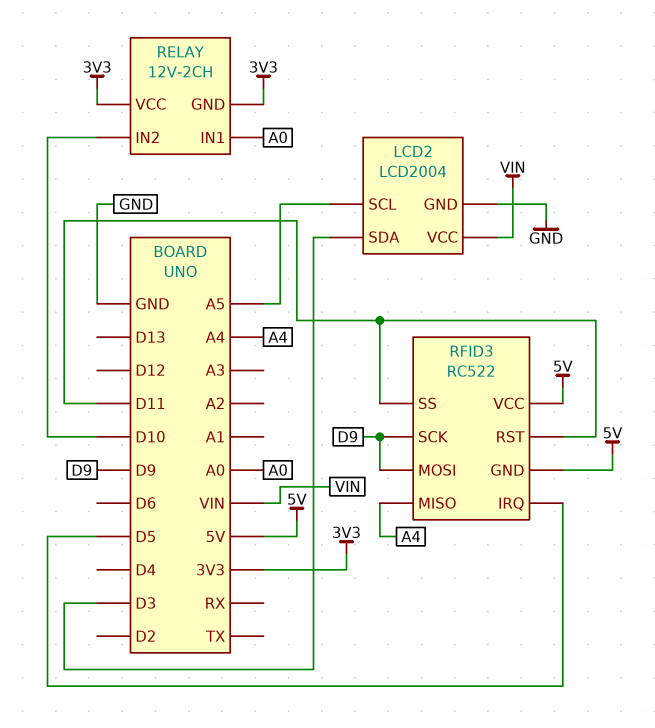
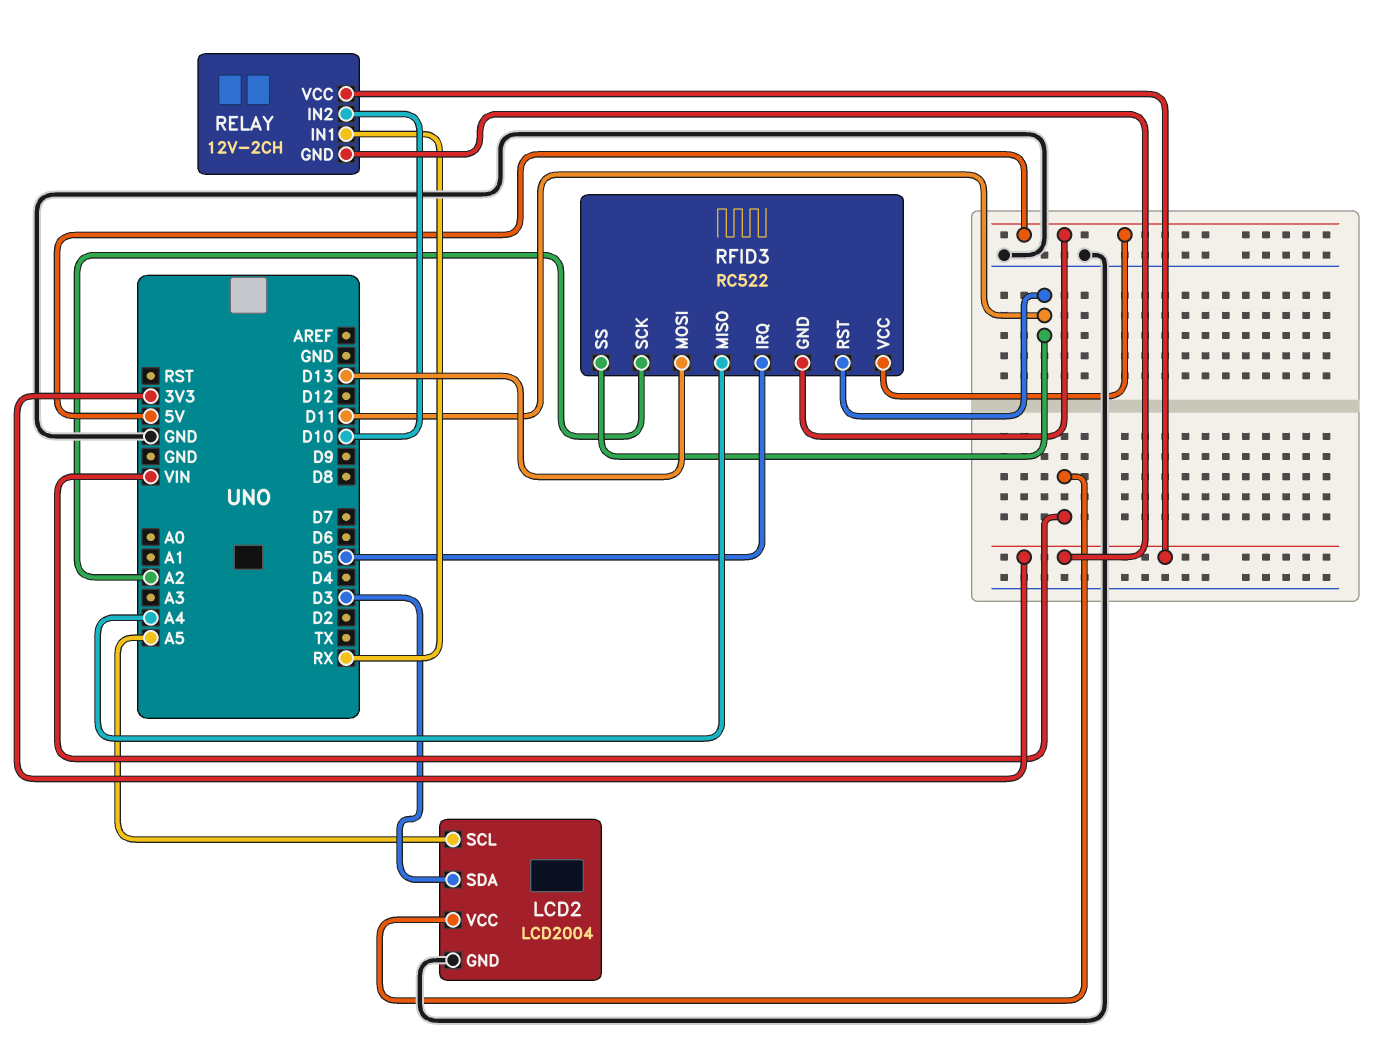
RELAY pin IN1: A0 -> RX
RFID3 pin MOSI: D9 -> D13
RFID3 pin SCK: D9 -> A2

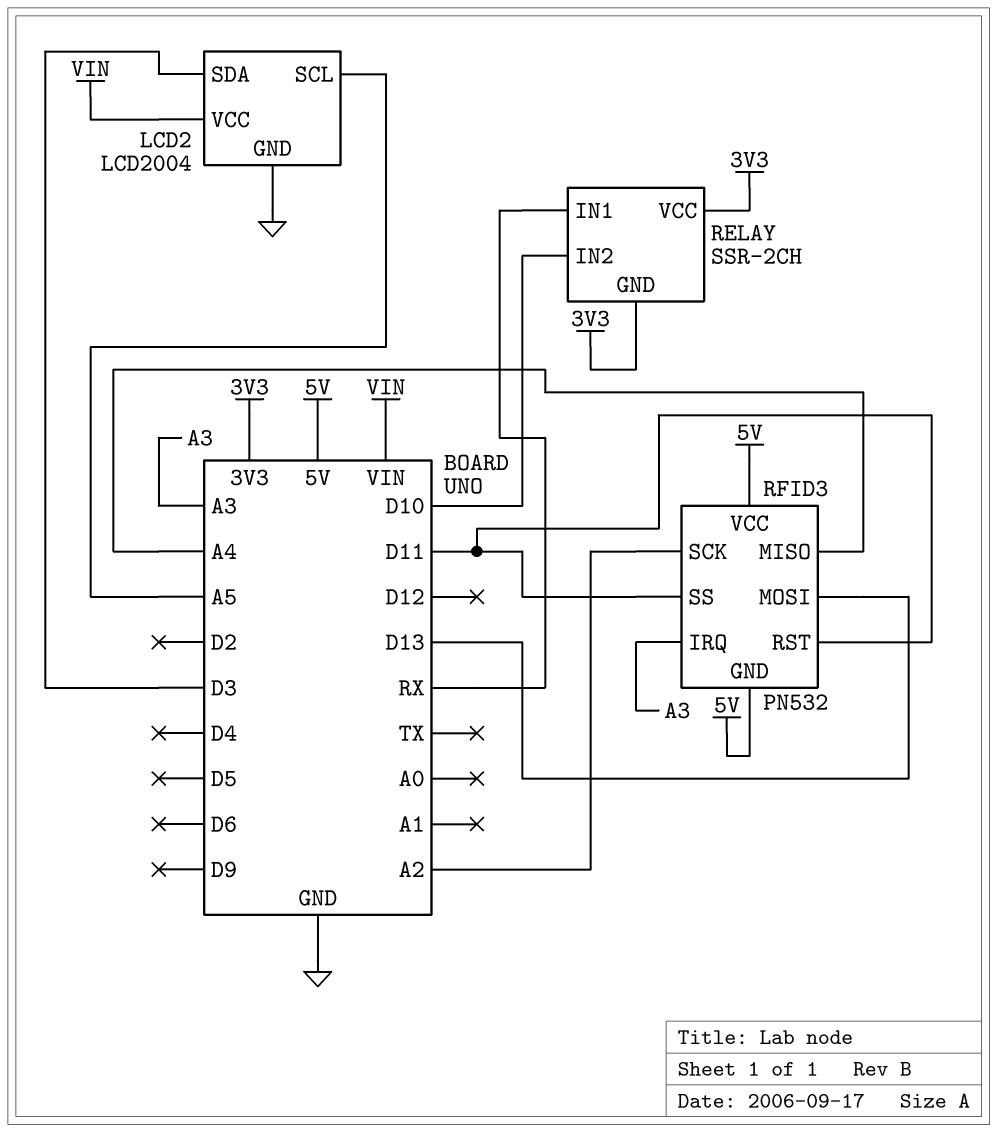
RELAY: 12V-2CH -> SSR-2CH
RFID3: RC522 -> PN532
RFID3 pin IRQ: D5 -> A3

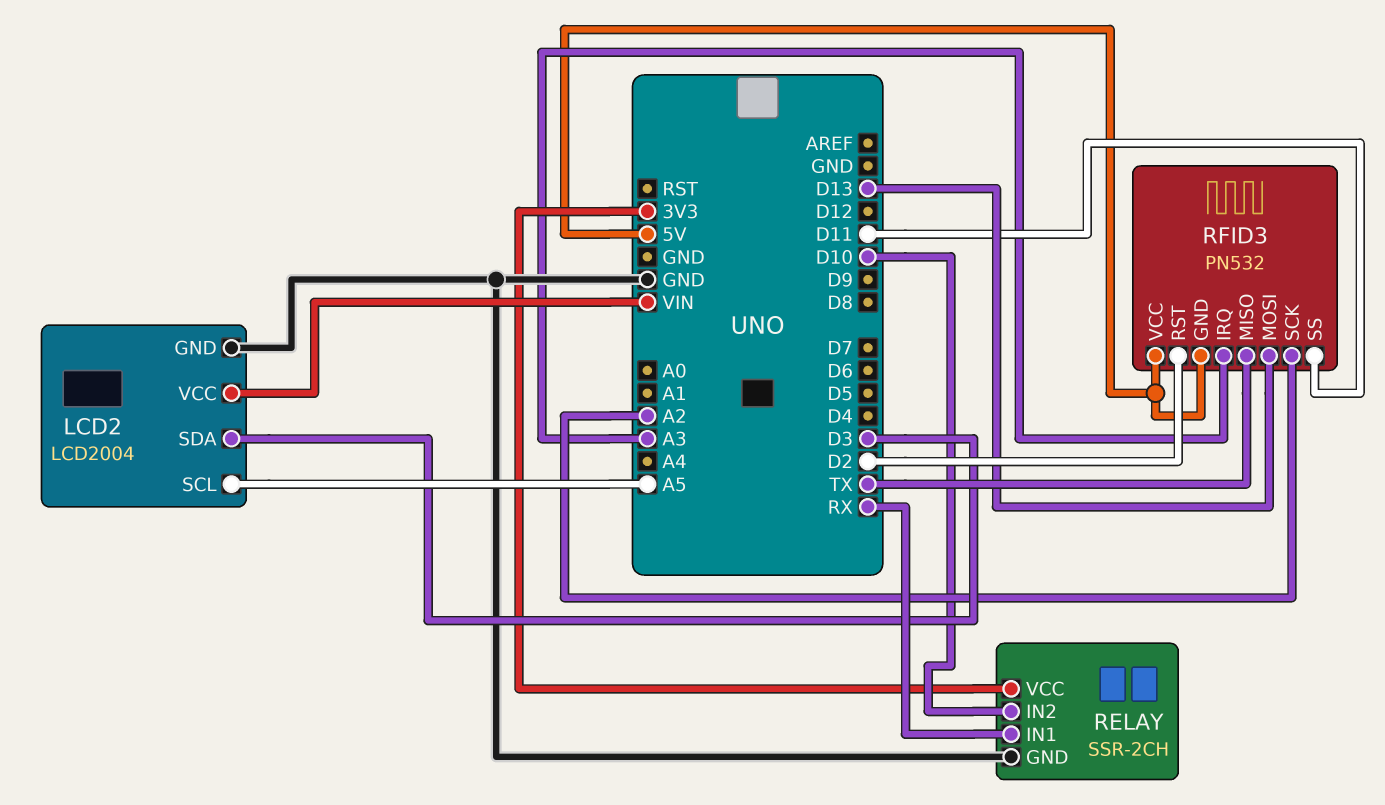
RELAY pin GND: 3V3 -> GND
RFID3 pin MISO: A4 -> TX
RFID3 pin RST: D11 -> D2

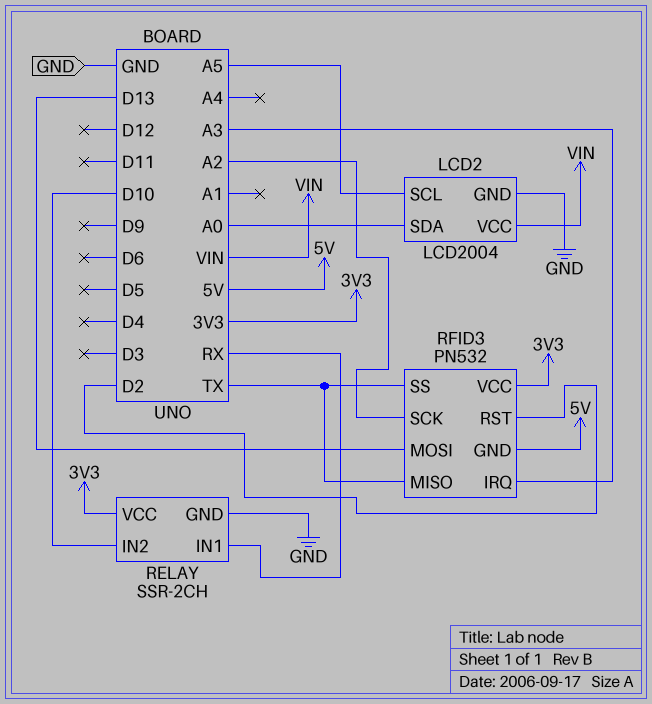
LCD2 pin SDA: D3 -> A0
RFID3 pin SS: D11 -> TX
RFID3 pin VCC: 5V -> 3V3

